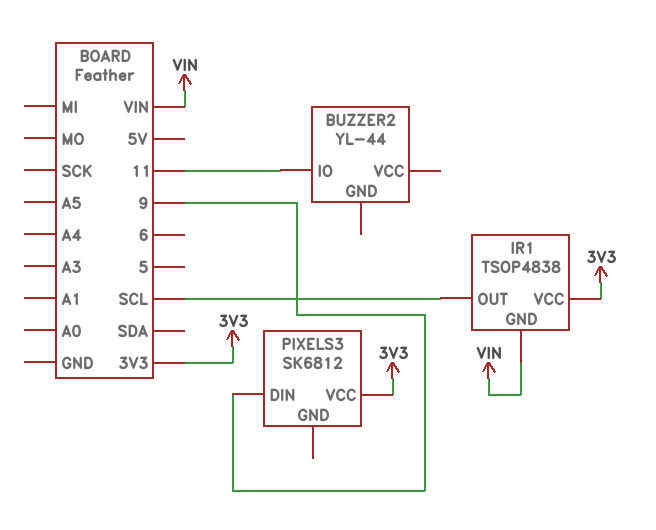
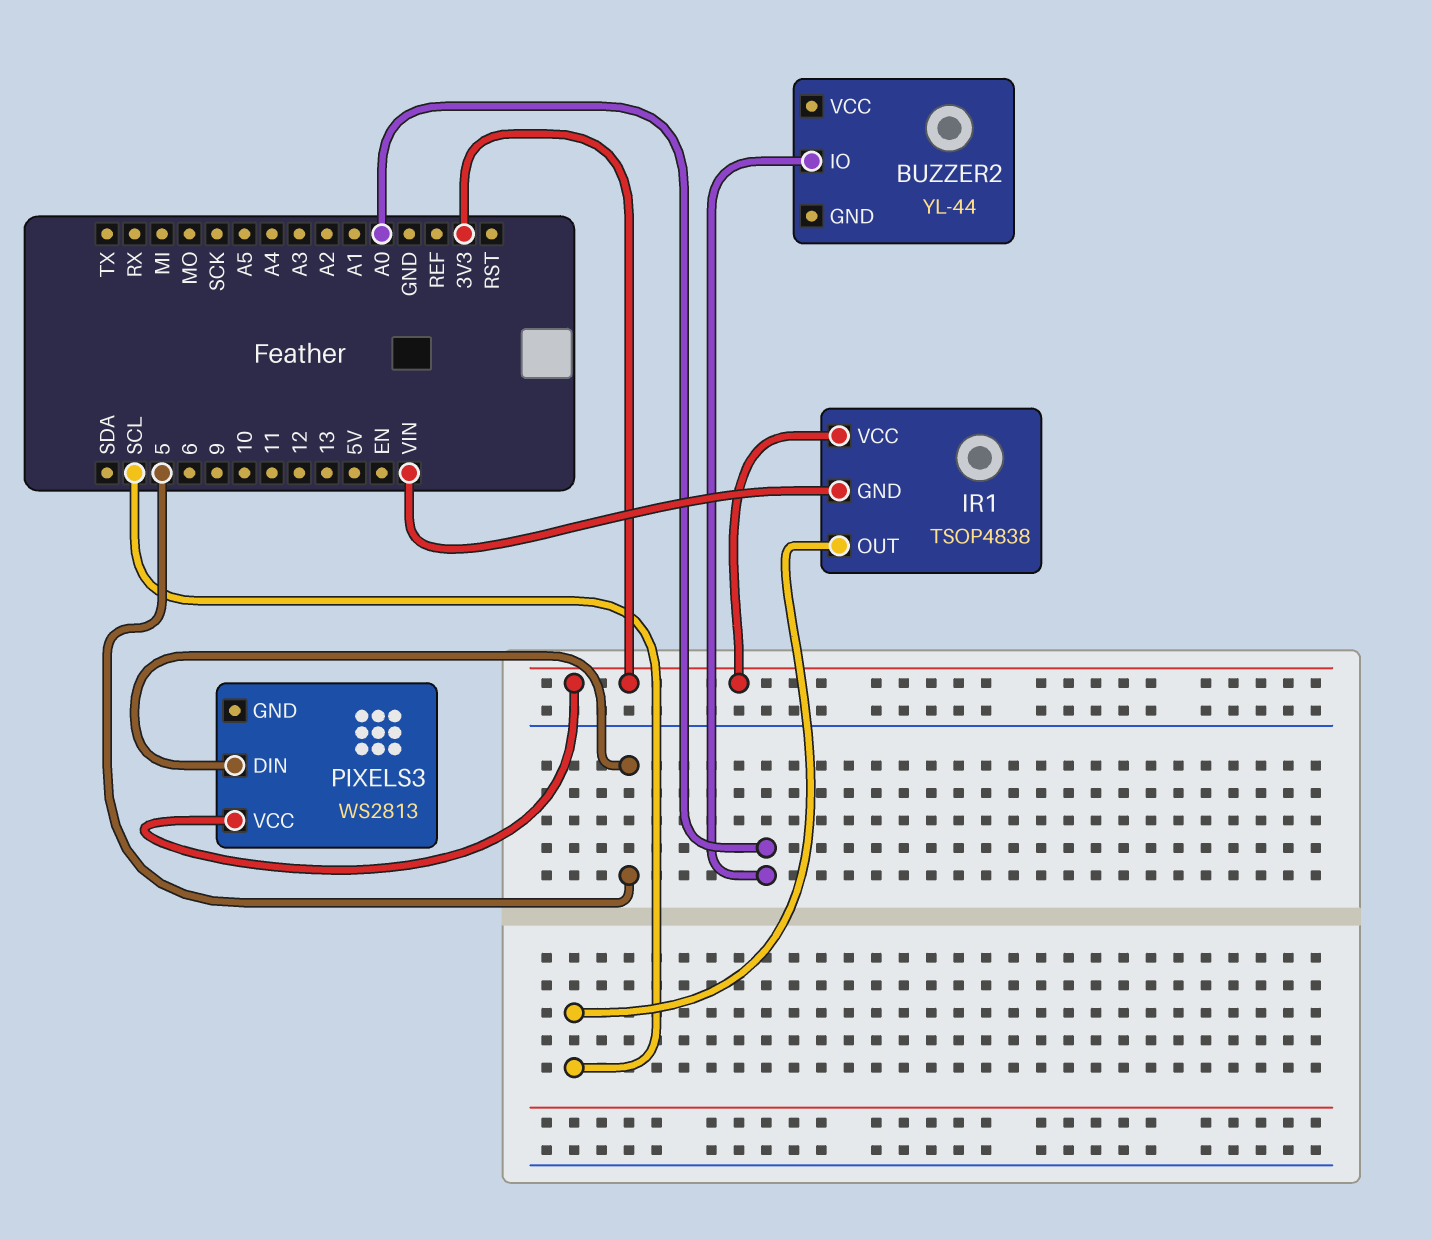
BUZZER2 pin IO: 11 -> A0
PIXELS3: SK6812 -> WS2813
PIXELS3 pin DIN: 9 -> 5

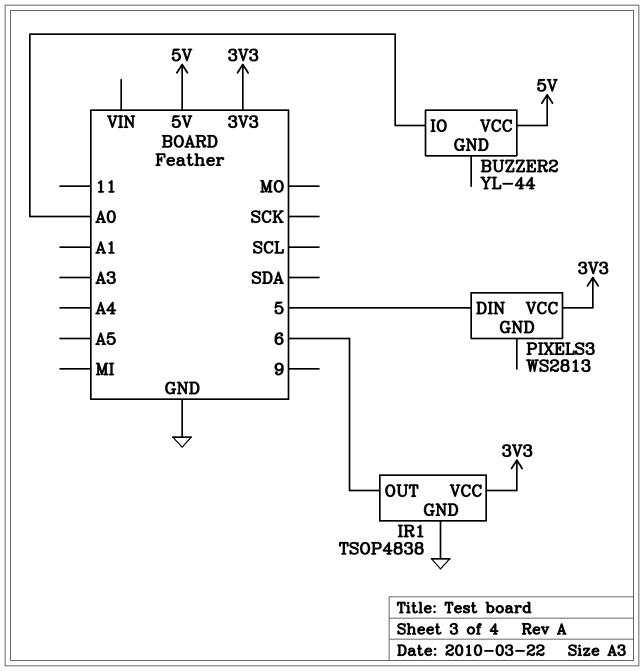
BUZZER2 pin VCC: none -> 5V
IR1 pin GND: VIN -> GND
IR1 pin OUT: SCL -> 6

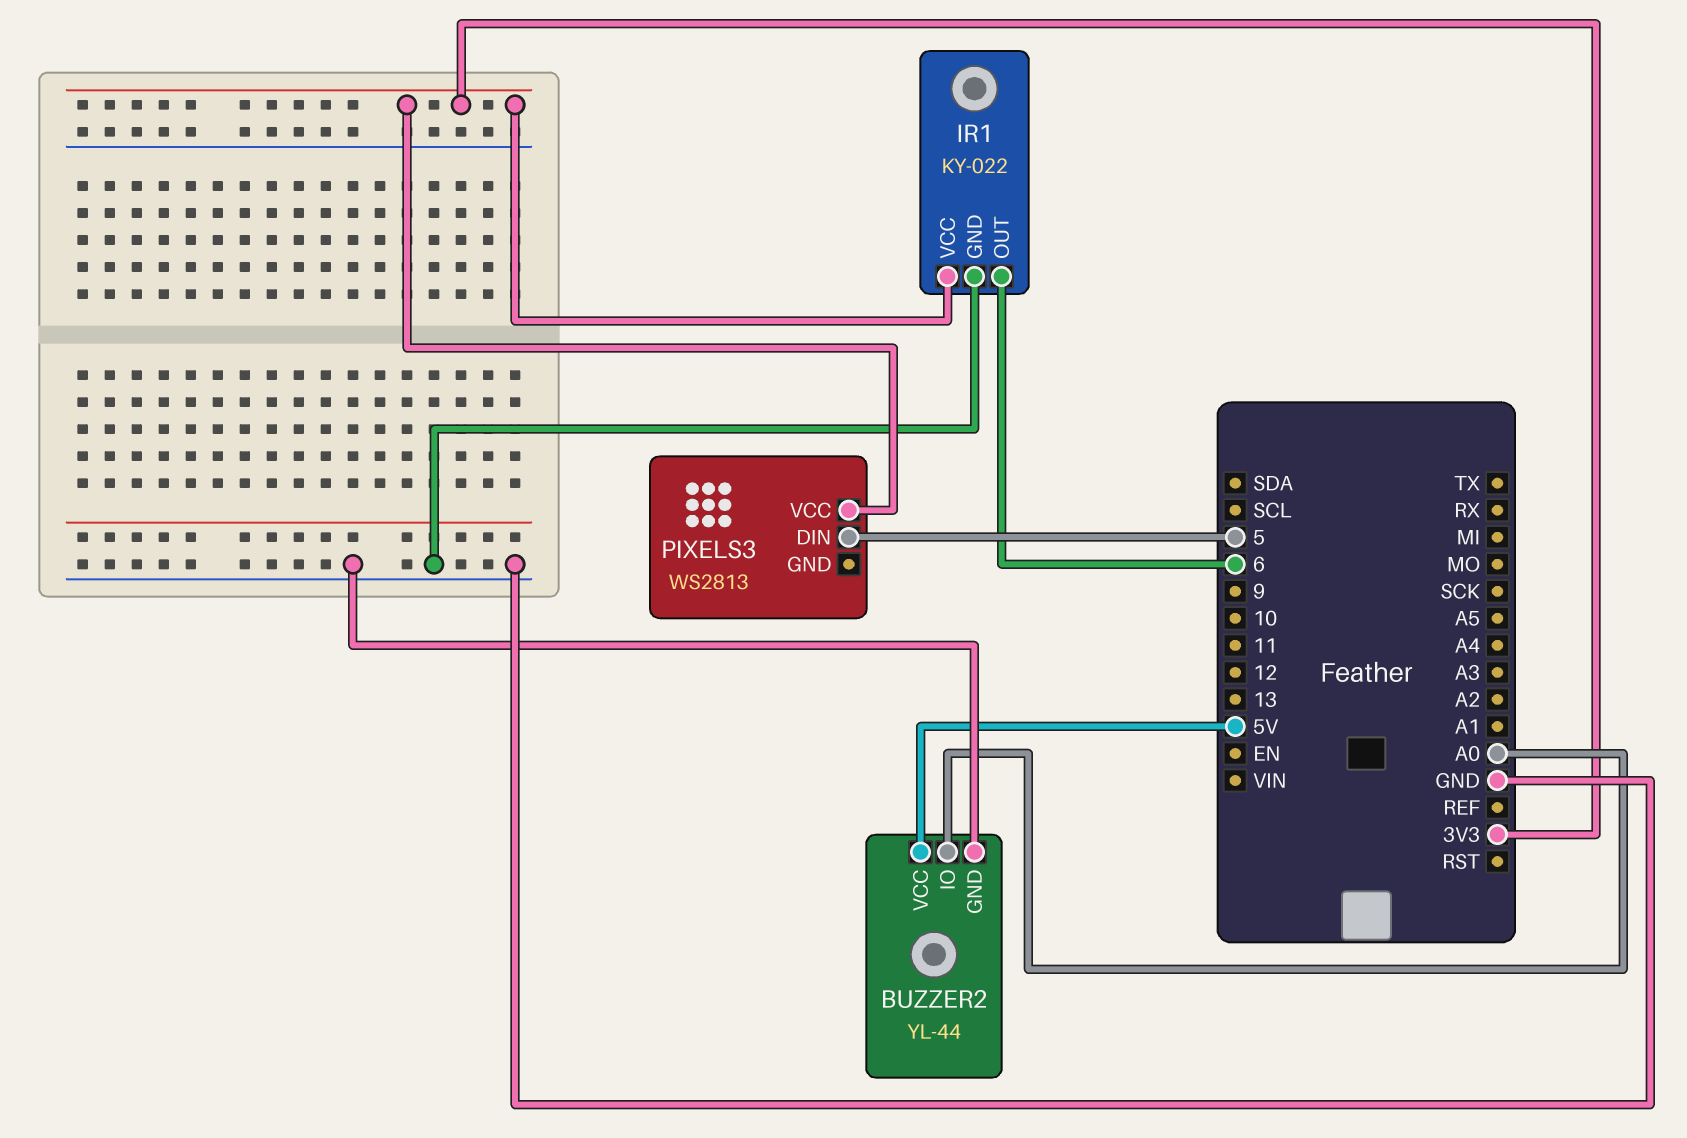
BUZZER2 pin GND: none -> GND
IR1: TSOP4838 -> KY-022

